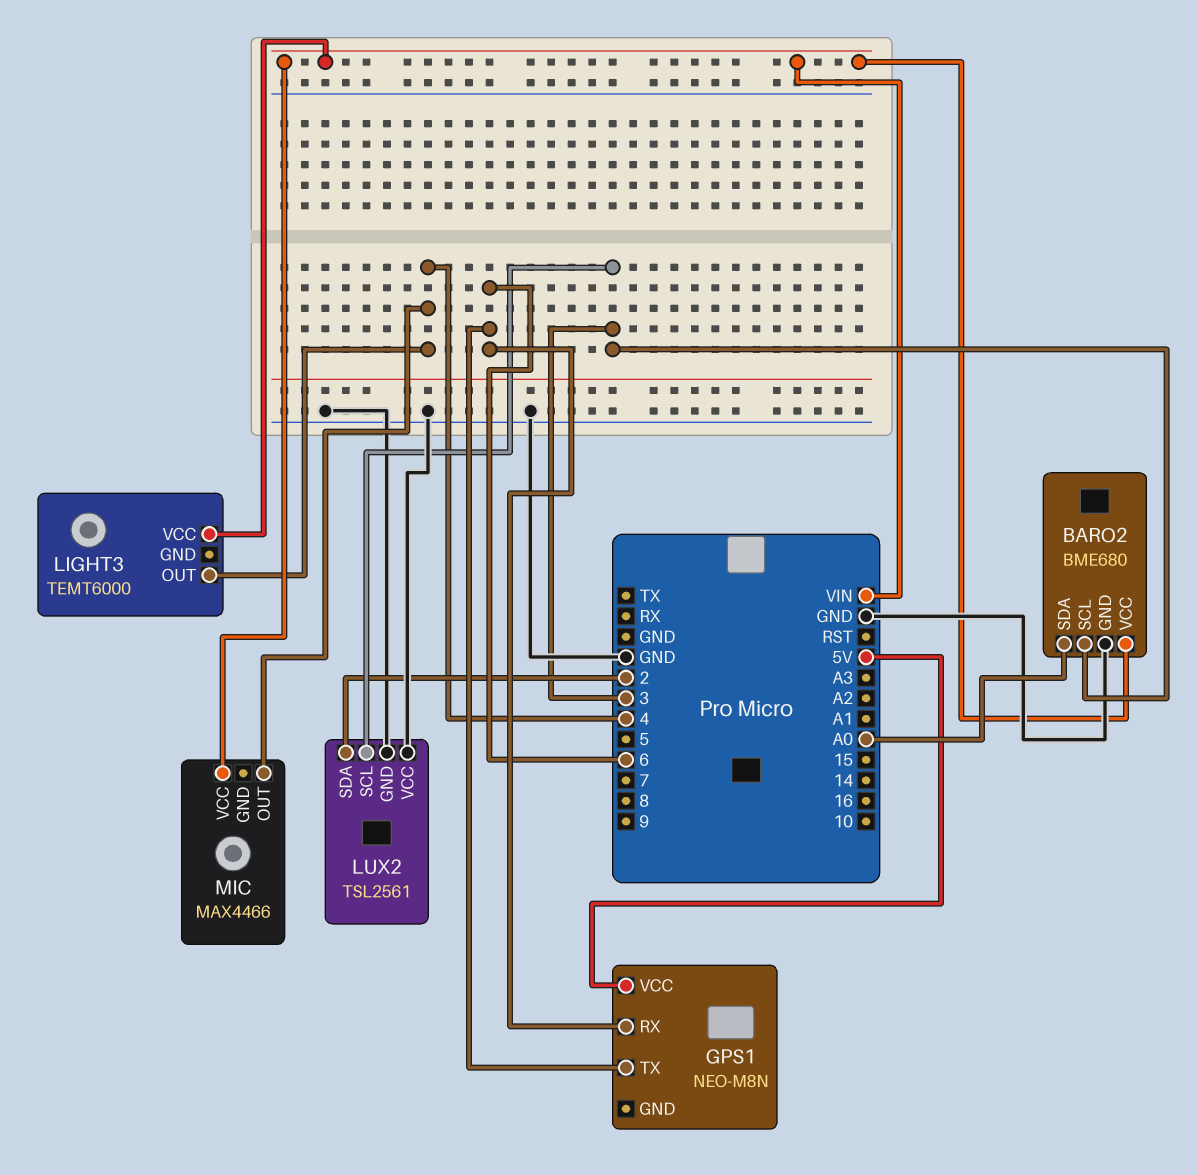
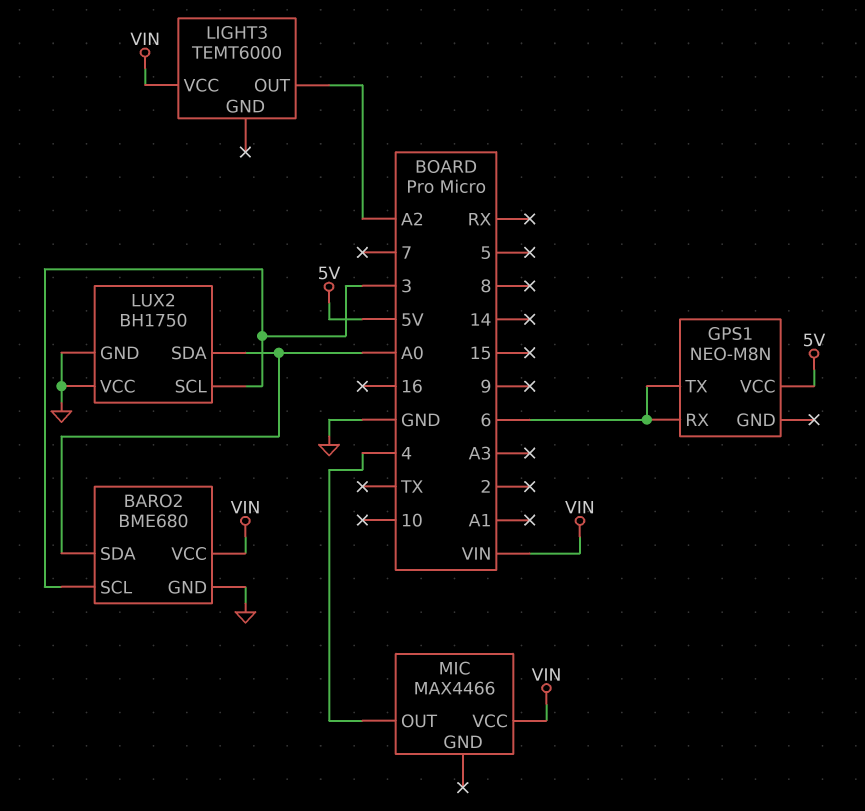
LIGHT3 pin OUT: 4 -> A2
LUX2: TSL2561 -> BH1750
LUX2 pin SDA: 2 -> A0

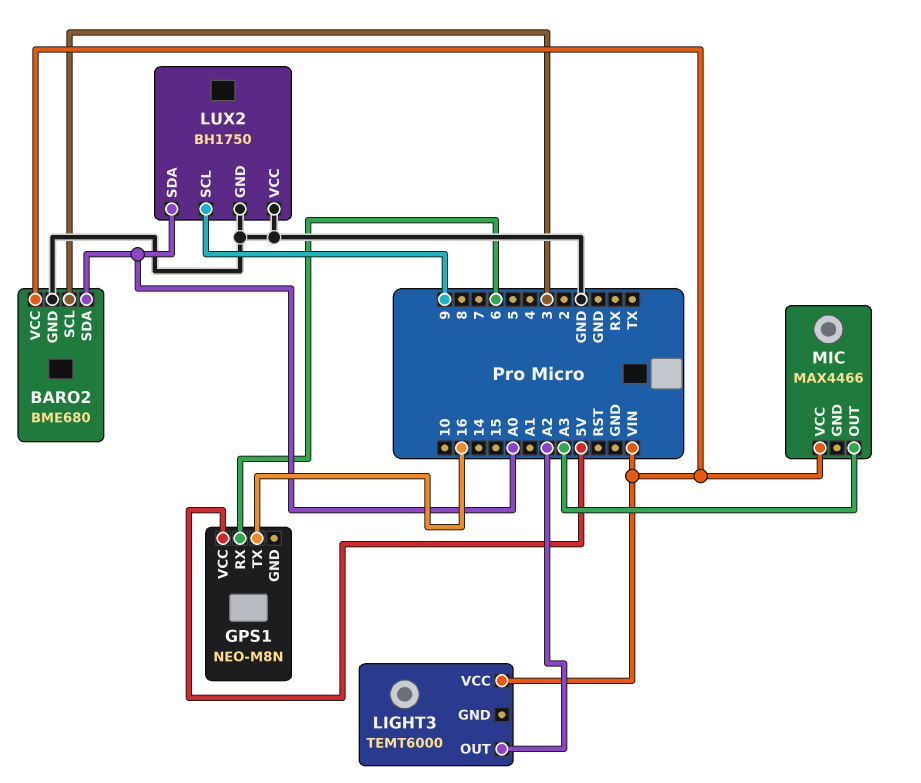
GPS1 pin TX: 6 -> 16
LUX2 pin SCL: 3 -> 9
MIC pin OUT: 4 -> A3

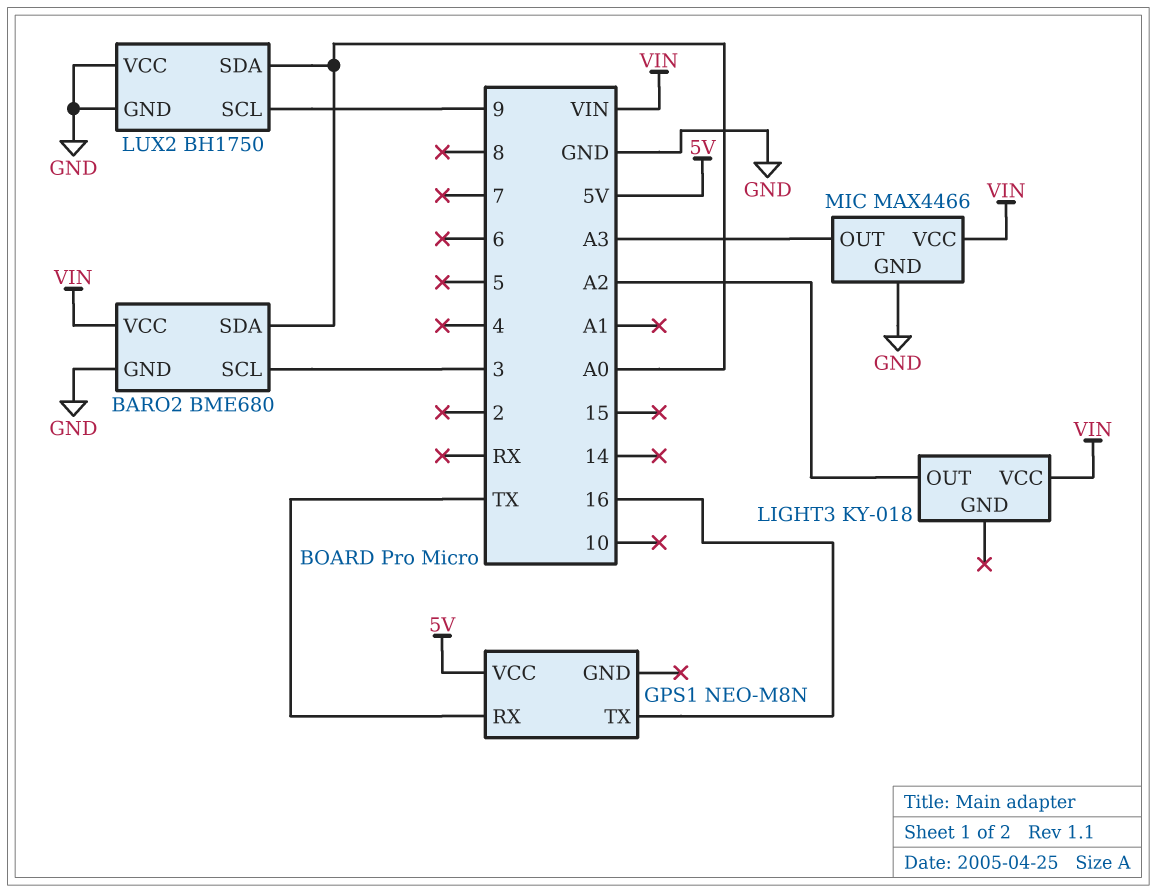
GPS1 pin RX: 6 -> TX
LIGHT3: TEMT6000 -> KY-018
MIC pin GND: none -> GND

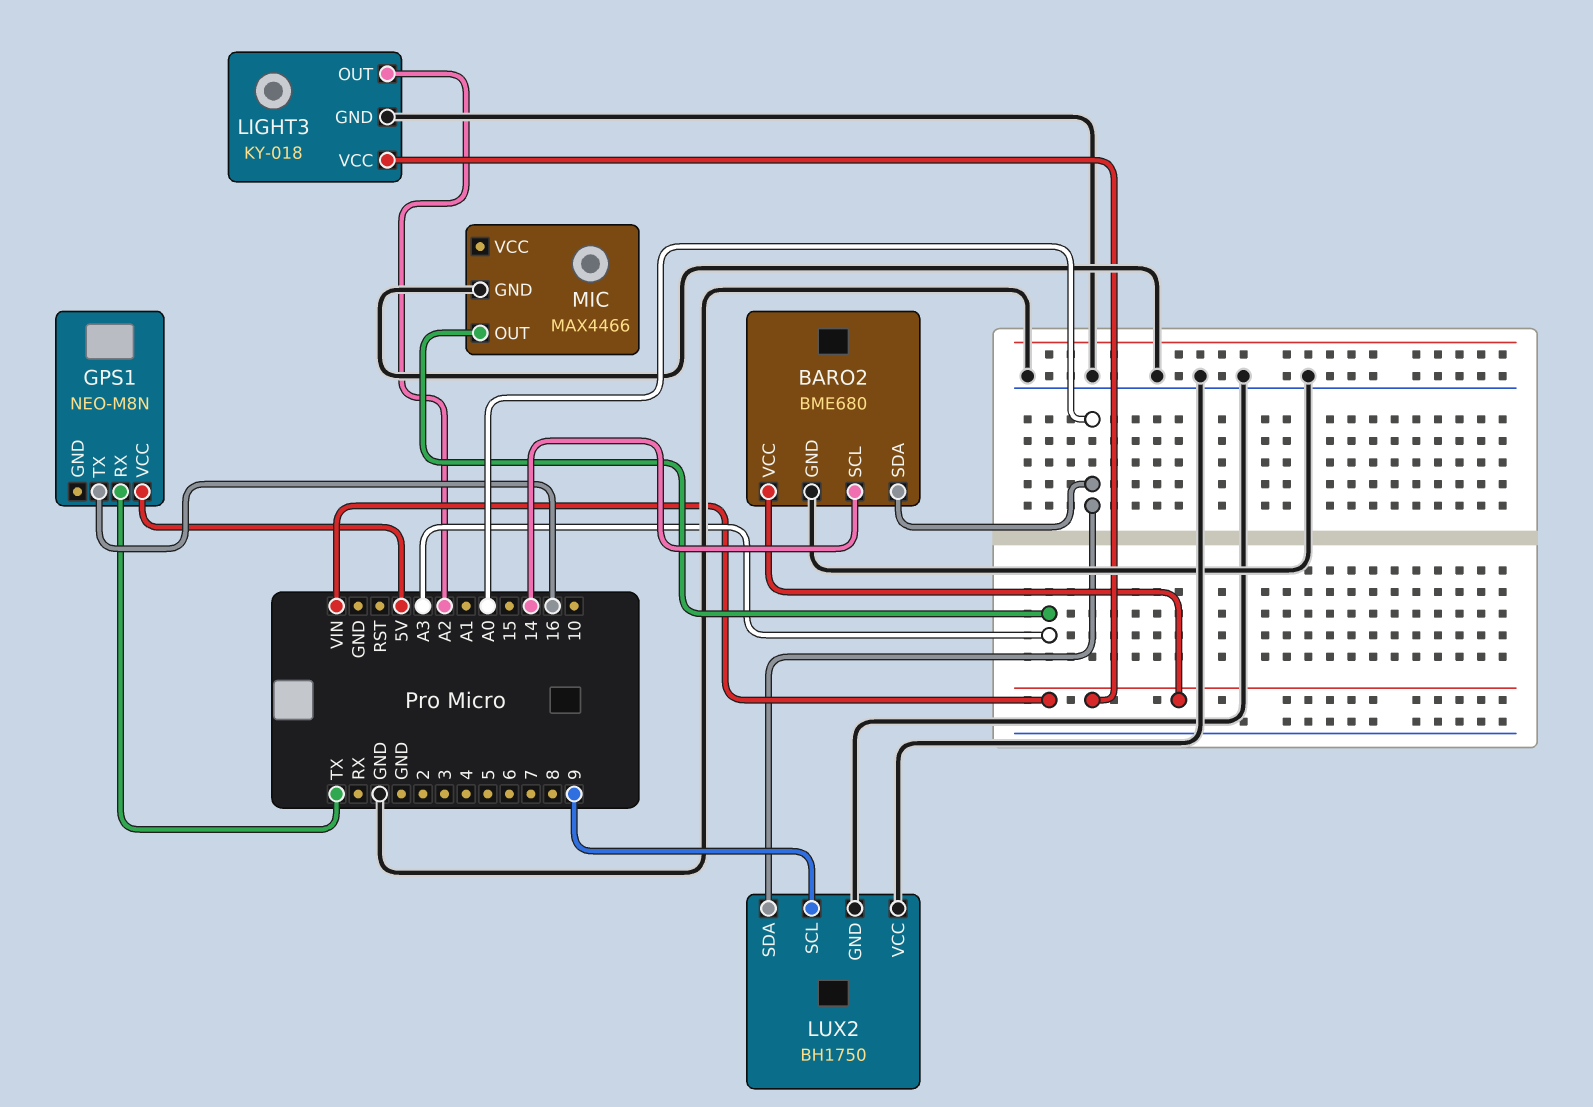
BARO2 pin SCL: 3 -> 14
LIGHT3 pin GND: none -> GND
MIC pin VCC: VIN -> none

